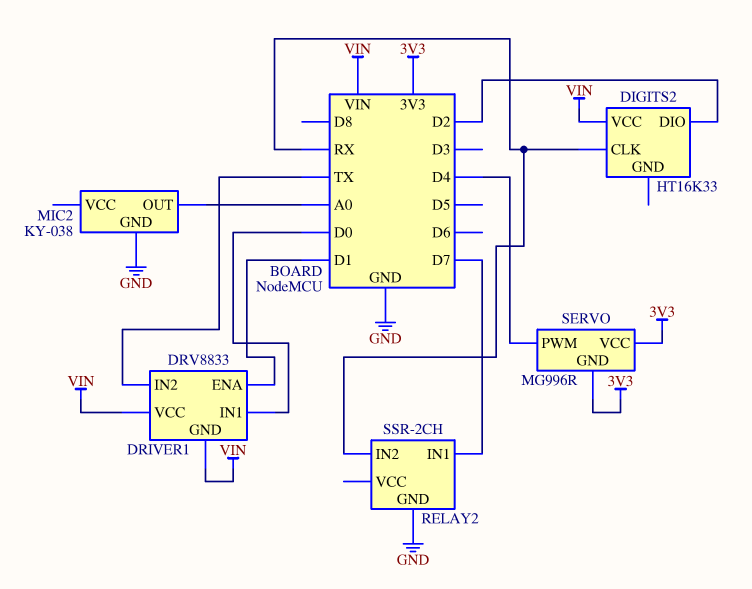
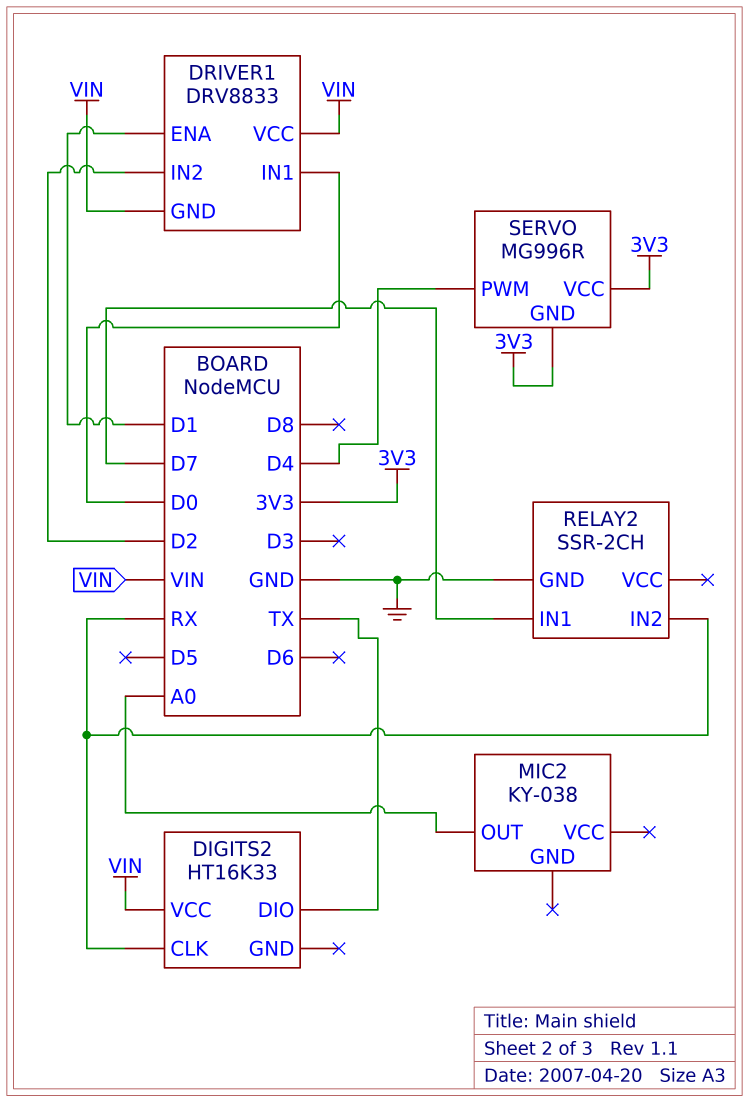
DIGITS2 pin DIO: D2 -> TX
DRIVER1 pin IN2: TX -> D2
MIC2 pin GND: GND -> none

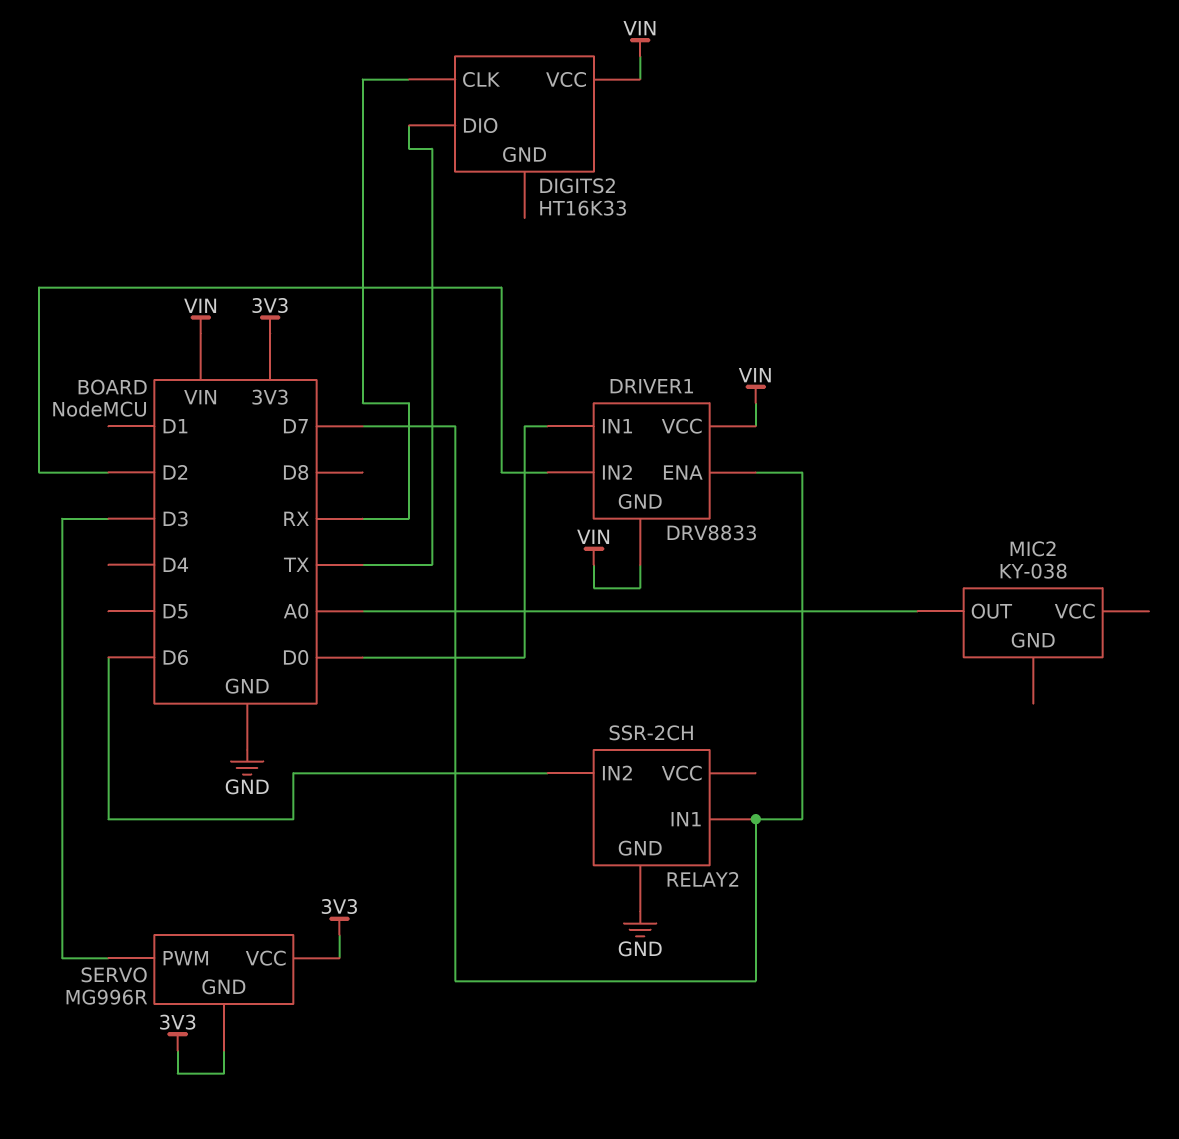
DRIVER1 pin ENA: D1 -> D7
RELAY2 pin IN2: RX -> D6
SERVO pin PWM: D4 -> D3

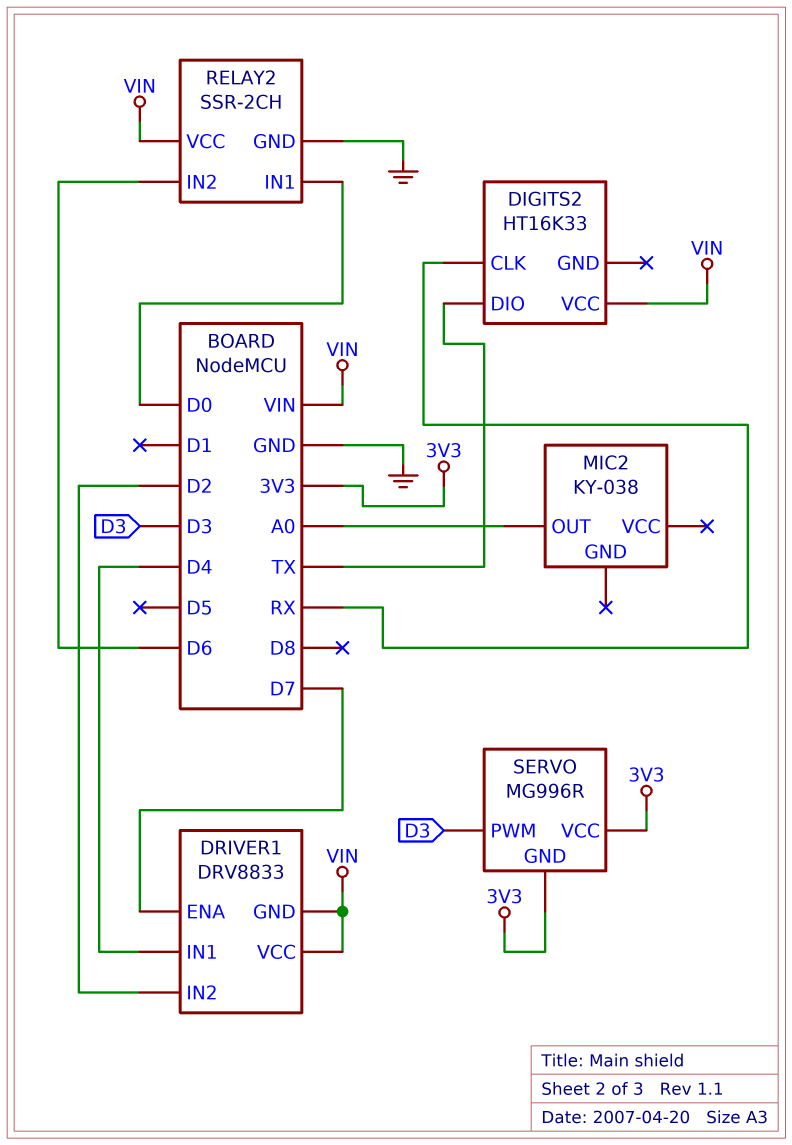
DRIVER1 pin IN1: D0 -> D4
RELAY2 pin IN1: D7 -> D0
RELAY2 pin VCC: none -> VIN

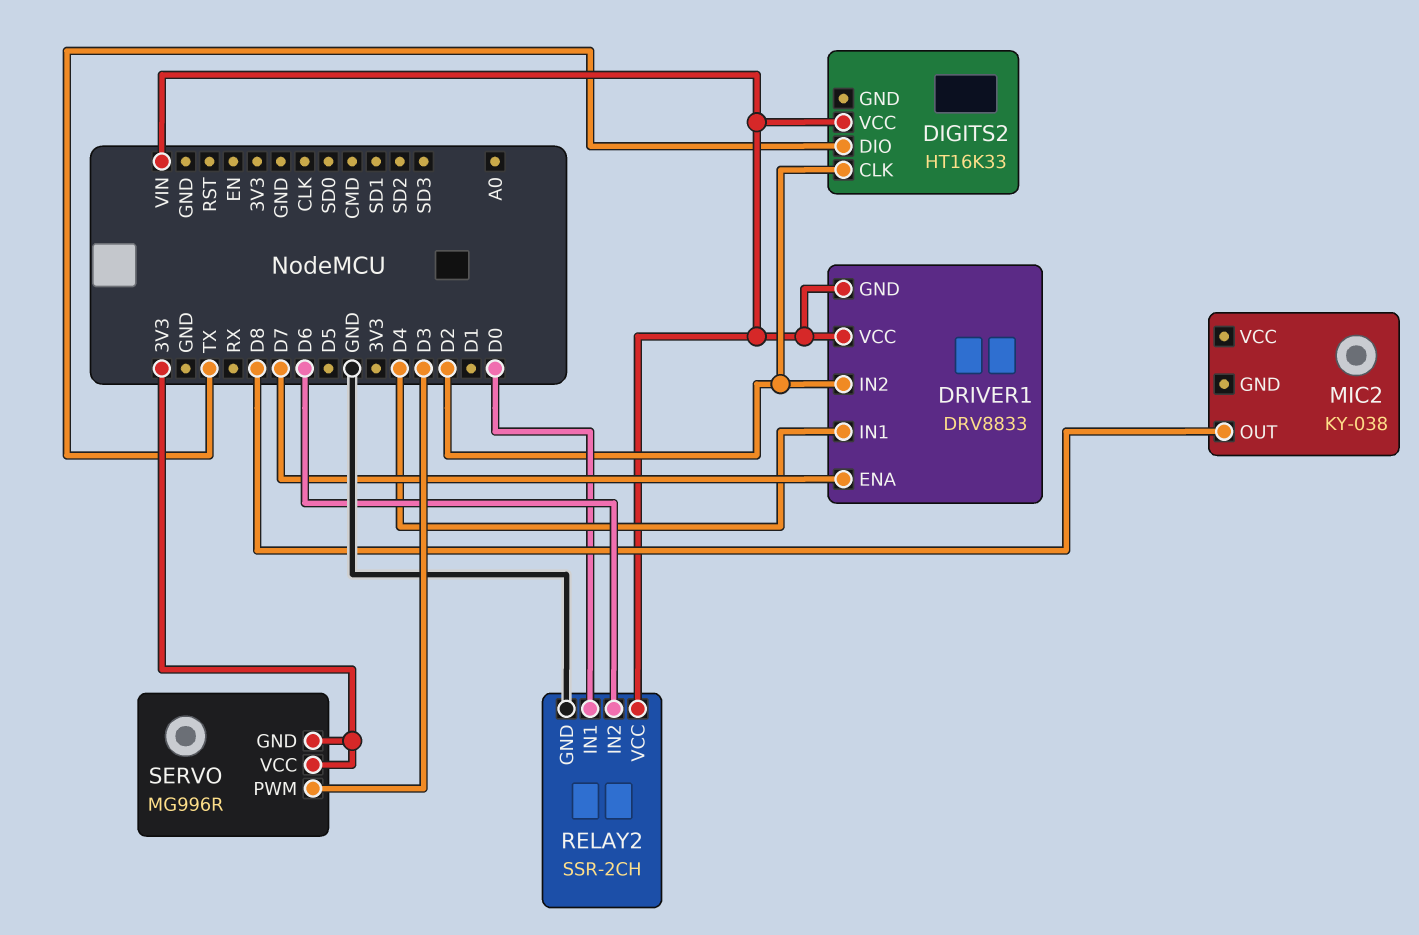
DIGITS2 pin CLK: RX -> D2
MIC2 pin OUT: A0 -> D8

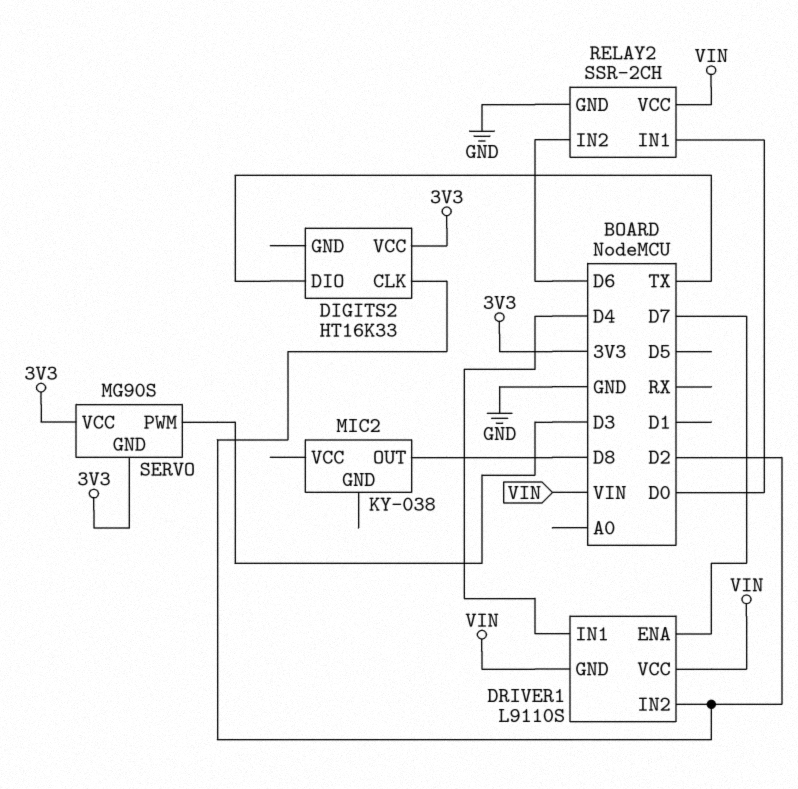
DIGITS2 pin VCC: VIN -> 3V3
DRIVER1: DRV8833 -> L9110S
SERVO: MG996R -> MG90S

